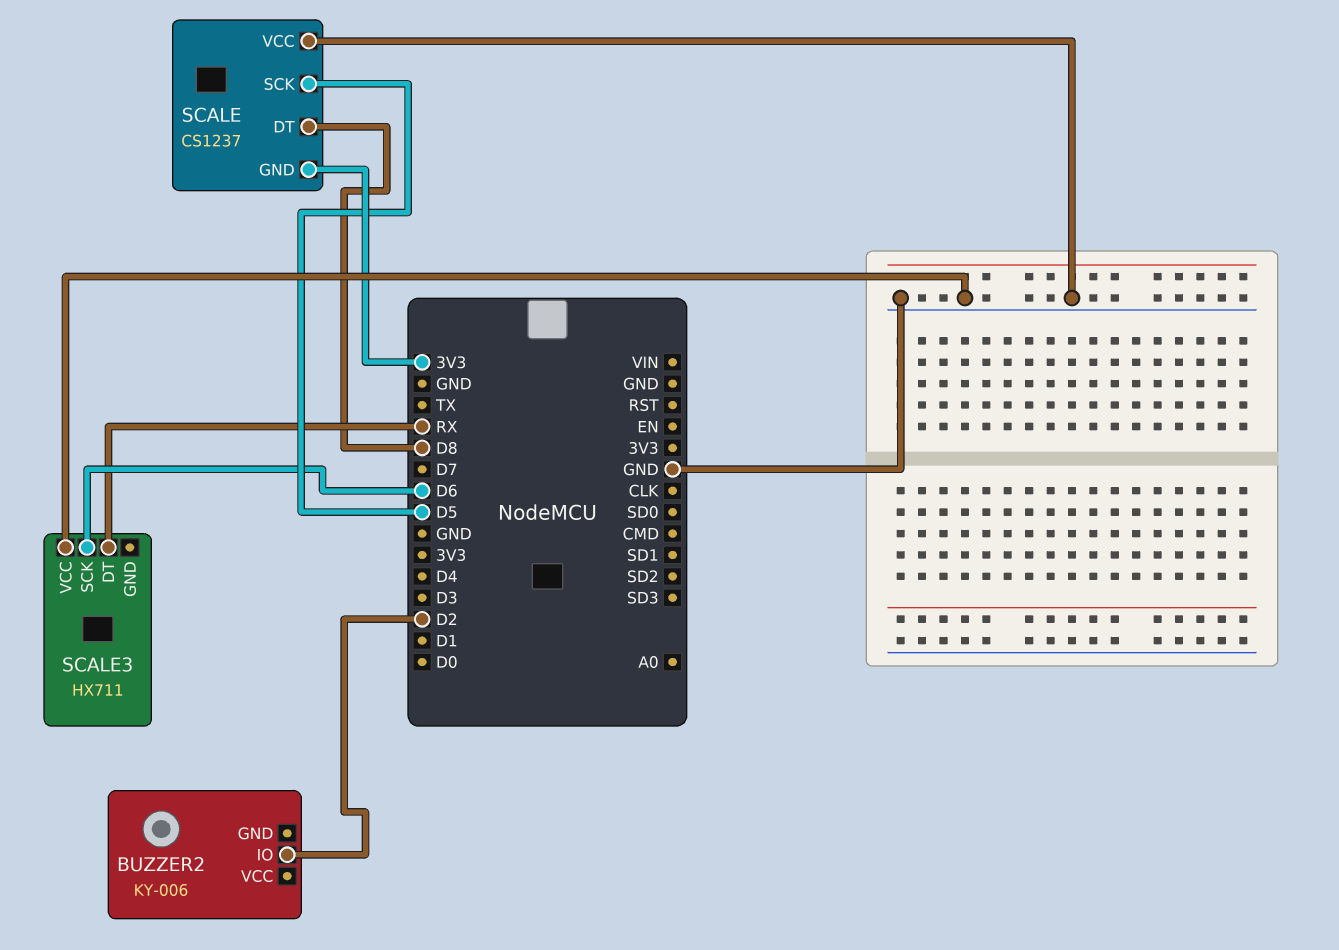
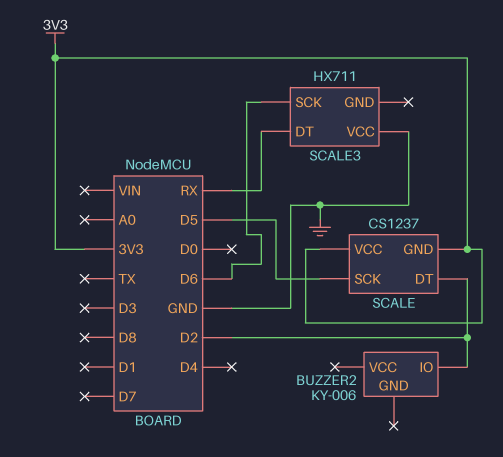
SCALE pin DT: D8 -> D2
SCALE pin VCC: GND -> 3V3

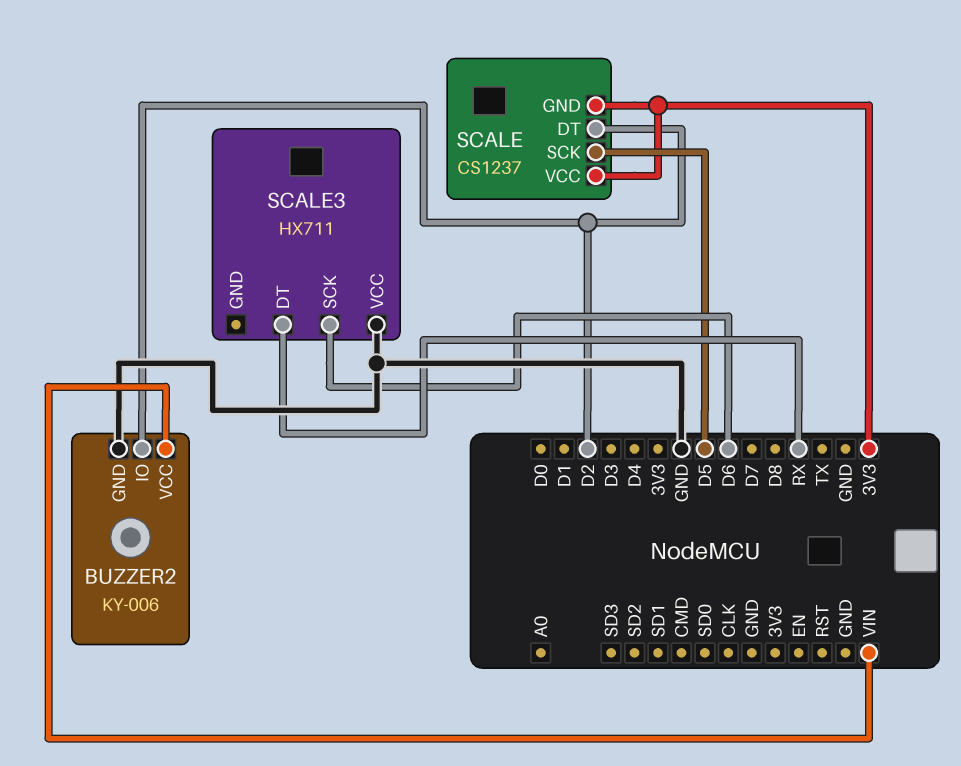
BUZZER2 pin GND: none -> GND
BUZZER2 pin VCC: none -> VIN

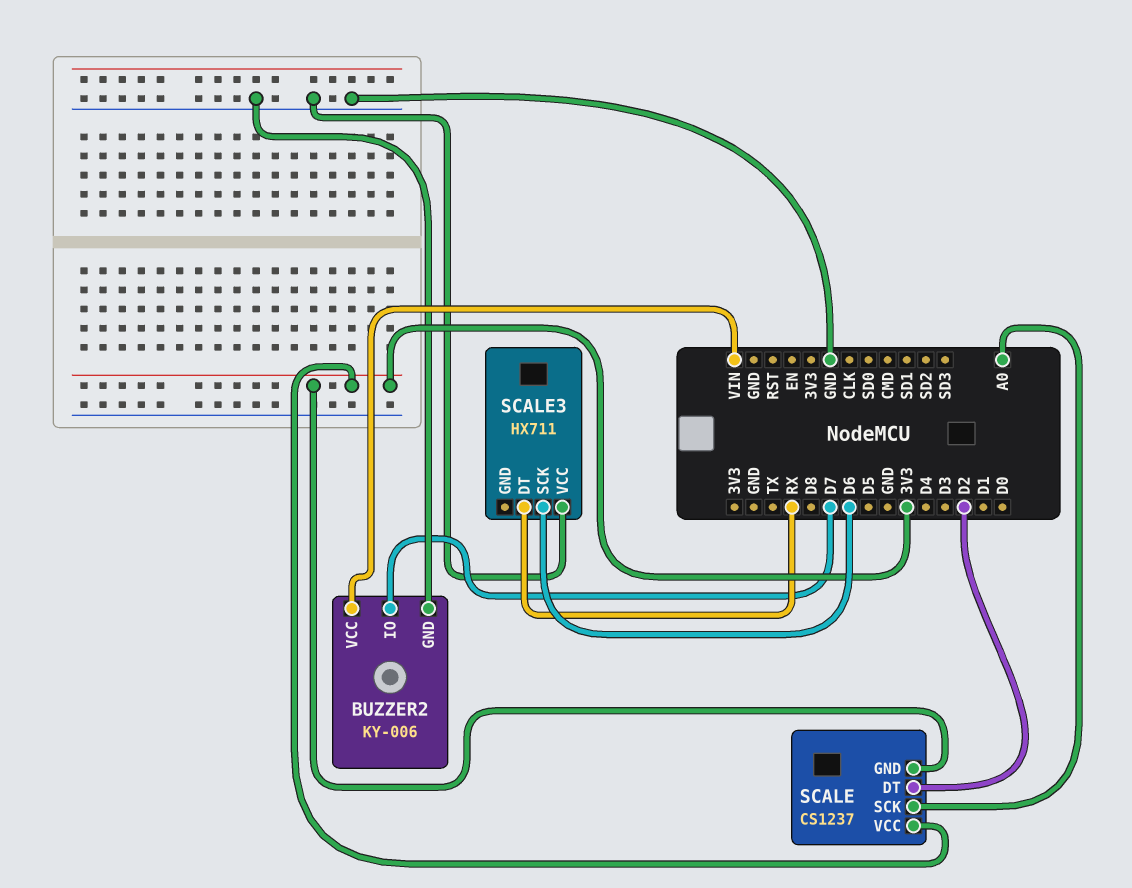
BUZZER2 pin IO: D2 -> D7
SCALE pin SCK: D5 -> A0

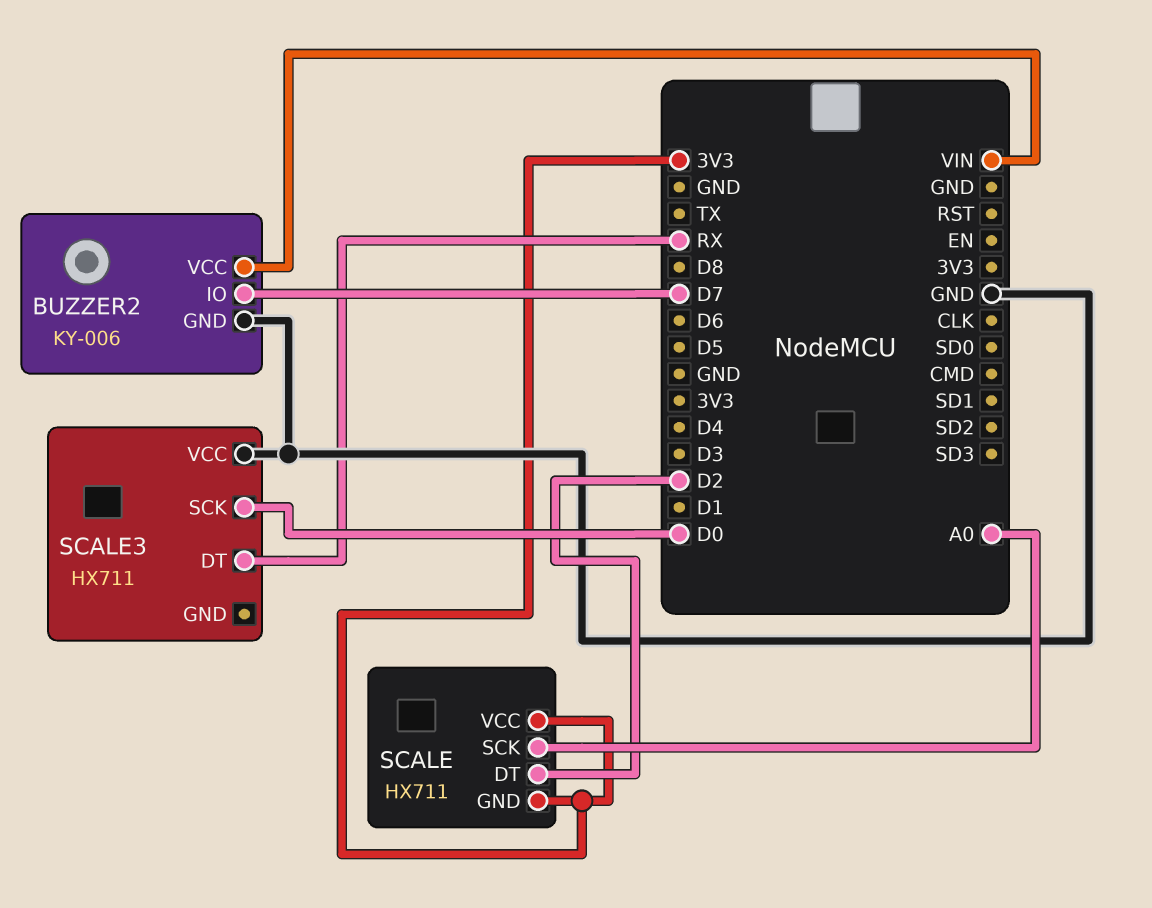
SCALE: CS1237 -> HX711
SCALE3 pin SCK: D6 -> D0

